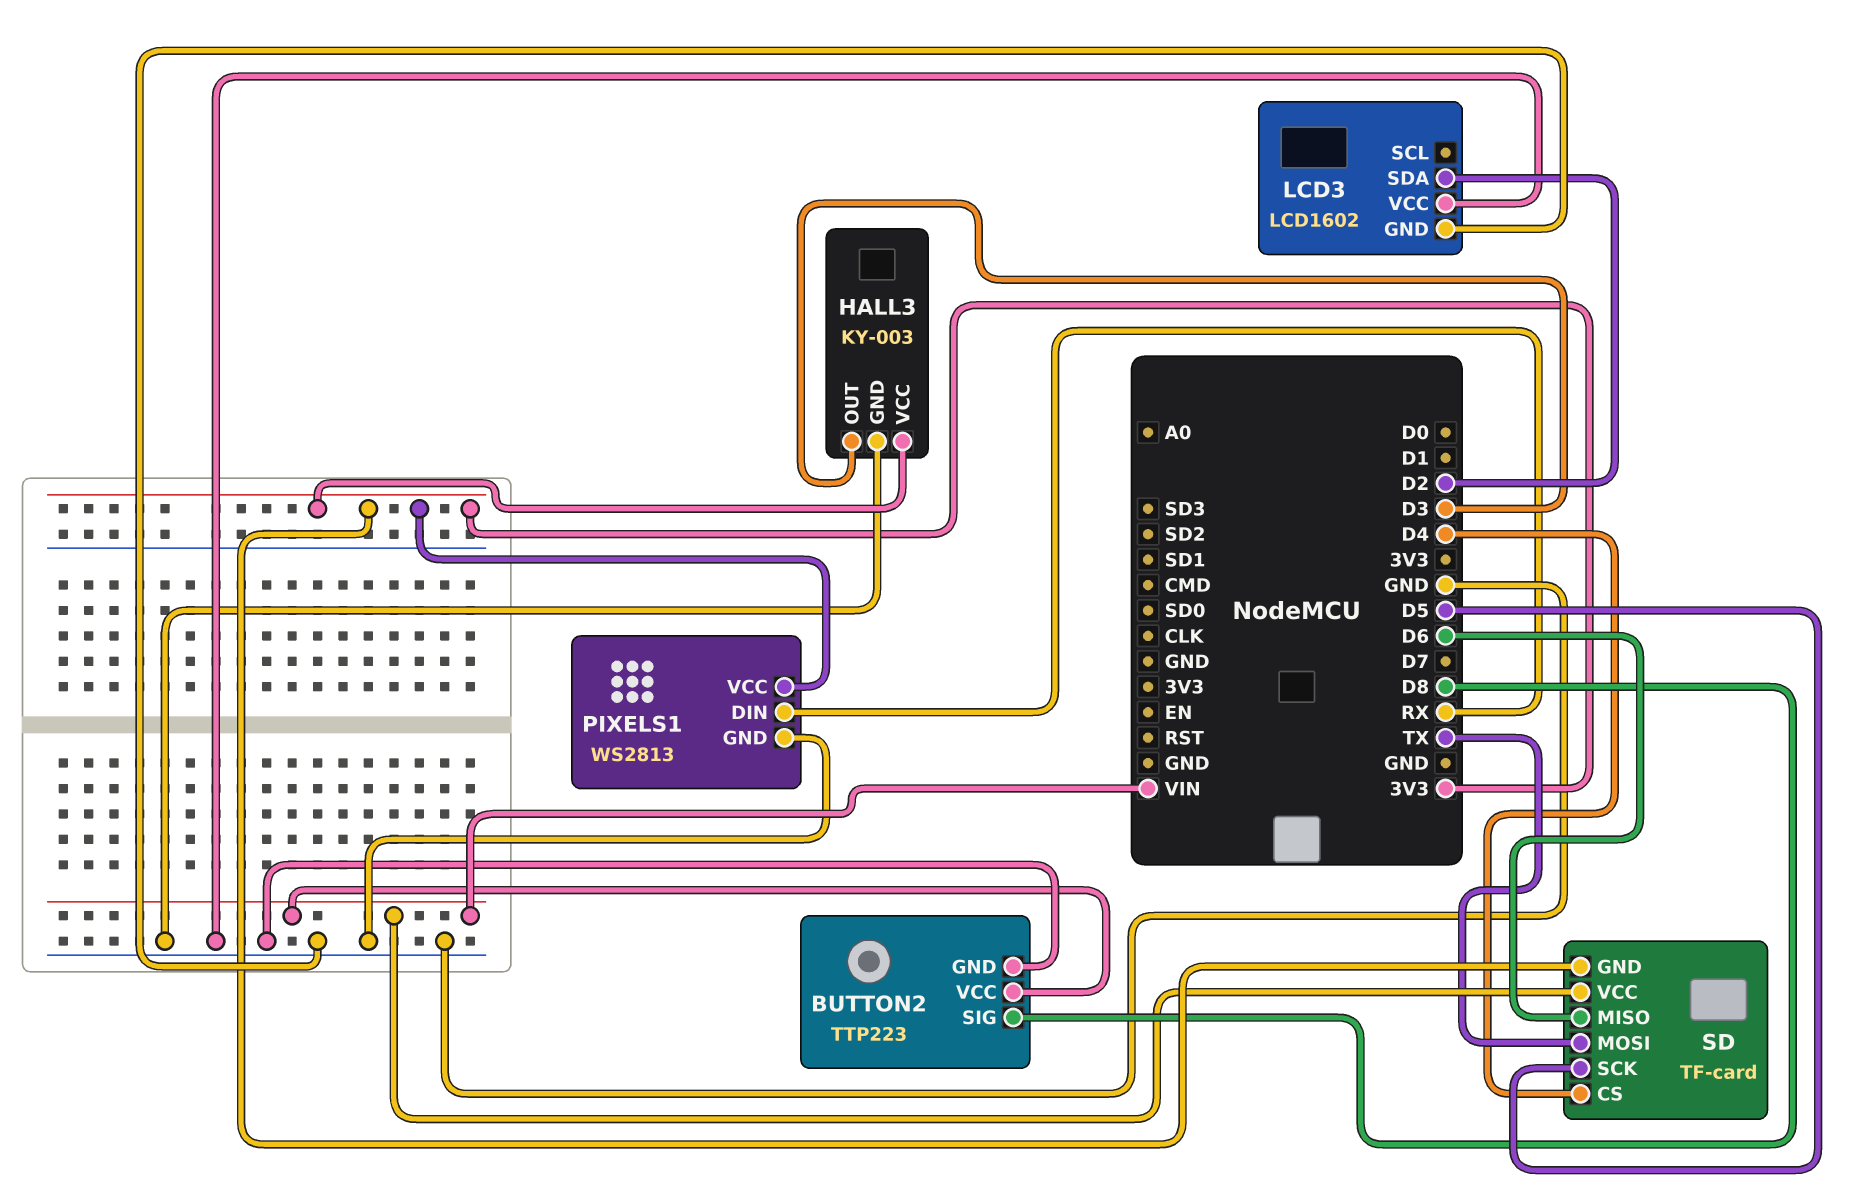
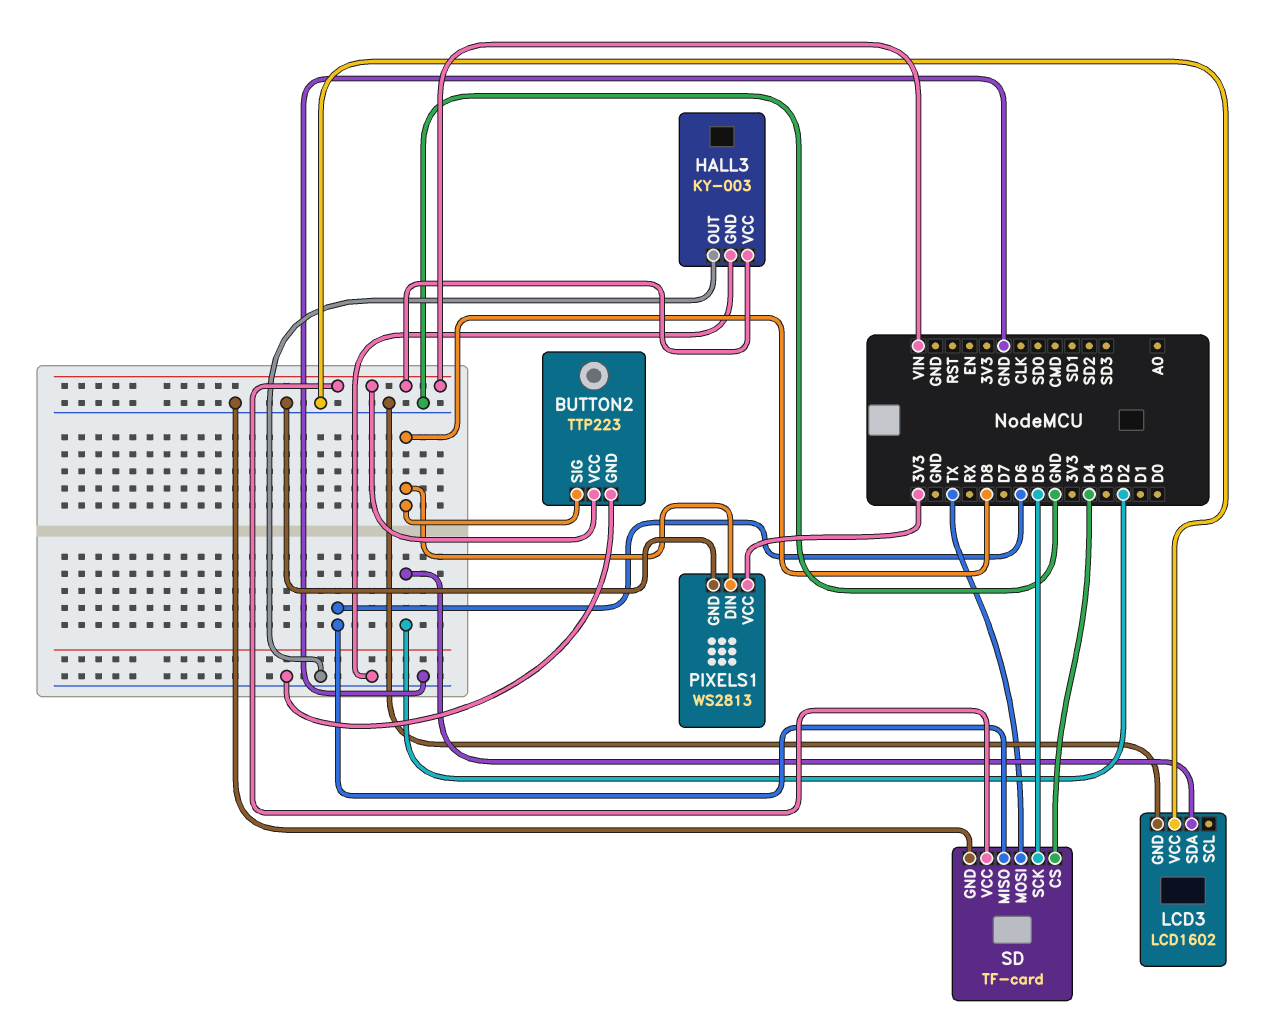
HALL3 pin OUT: D3 -> GND
HALL3 pin VCC: 3V3 -> VIN
PIXELS1 pin DIN: RX -> D8
SD pin GND: 3V3 -> GND

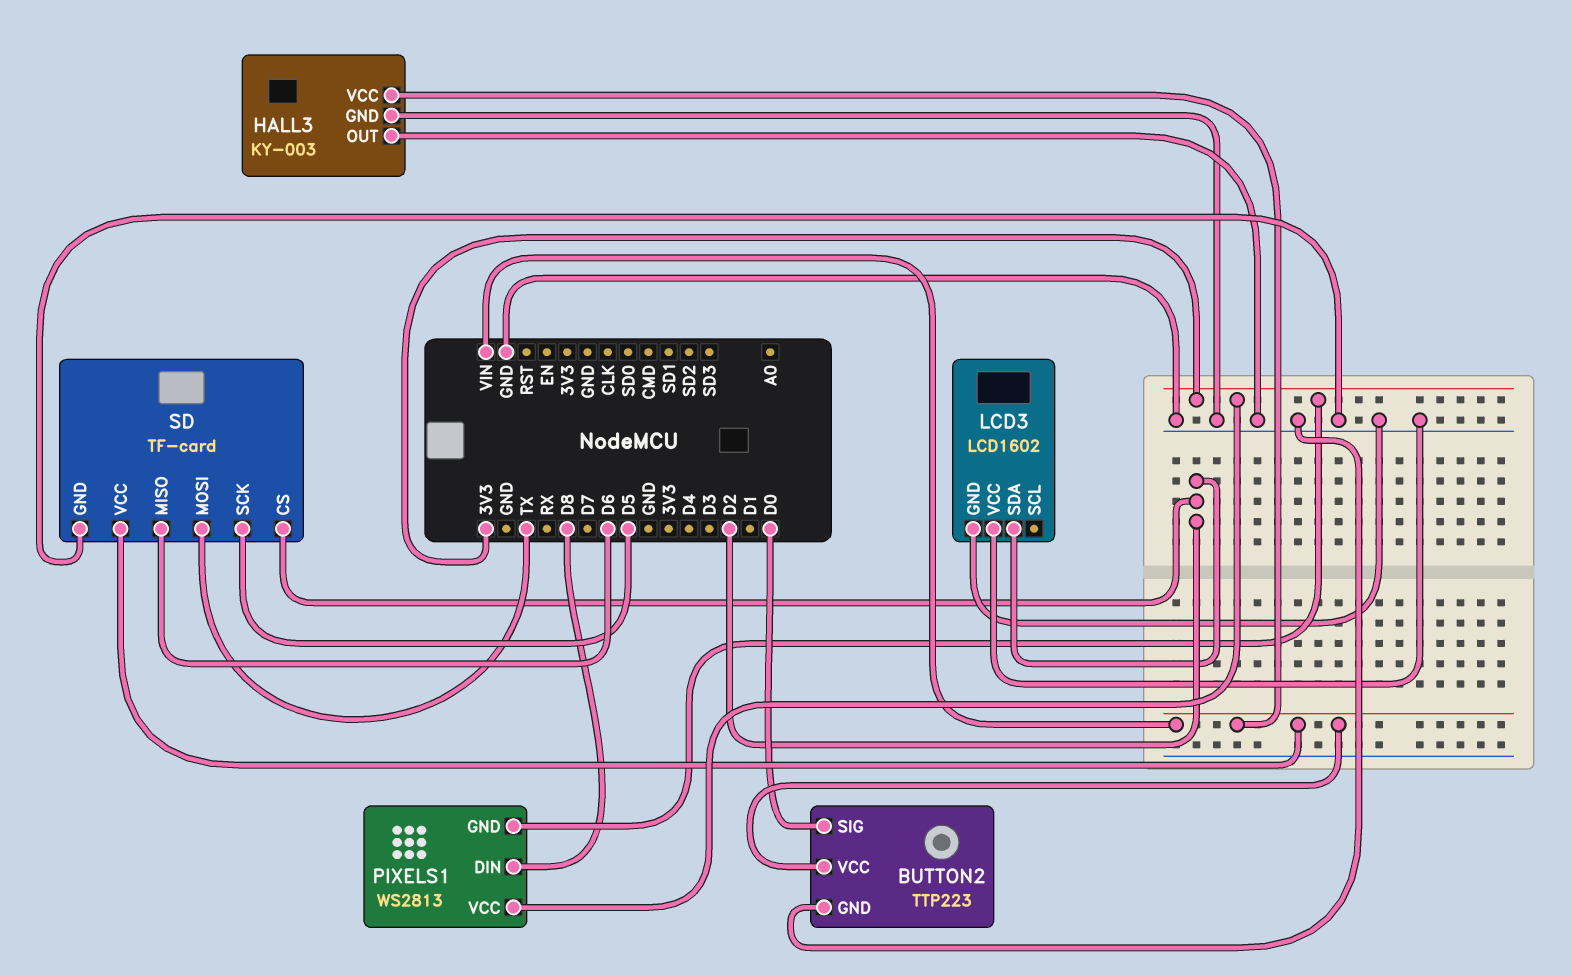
BUTTON2 pin SIG: D8 -> D0
PIXELS1 pin GND: GND -> 3V3
SD pin CS: D4 -> D2

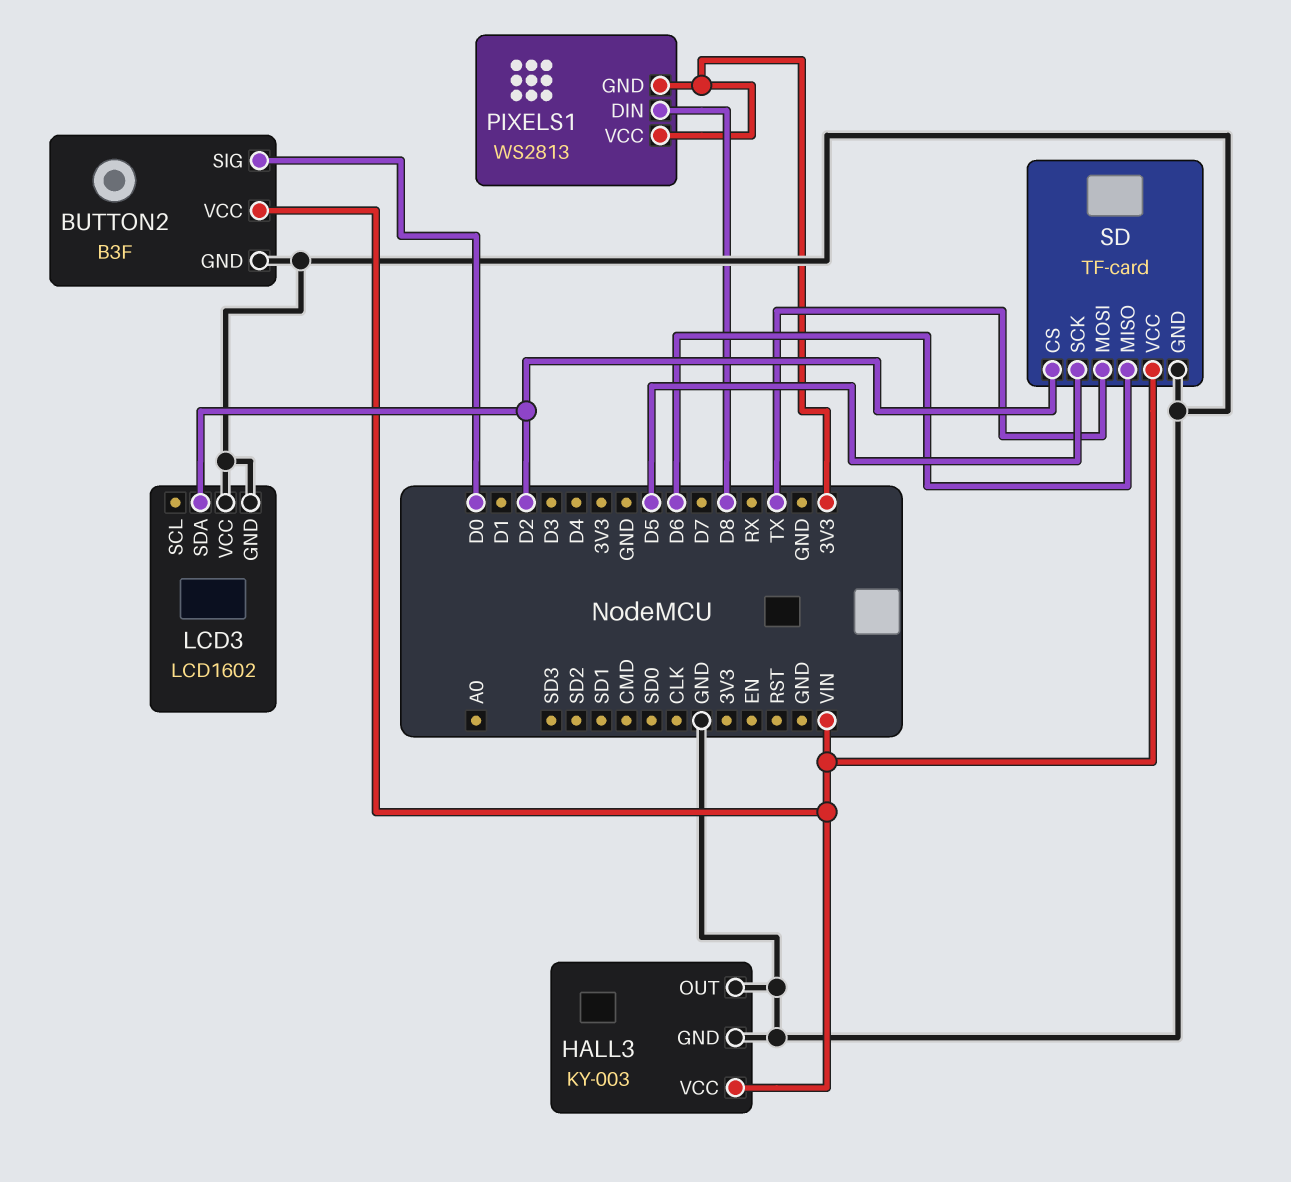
BUTTON2: TTP223 -> B3F

